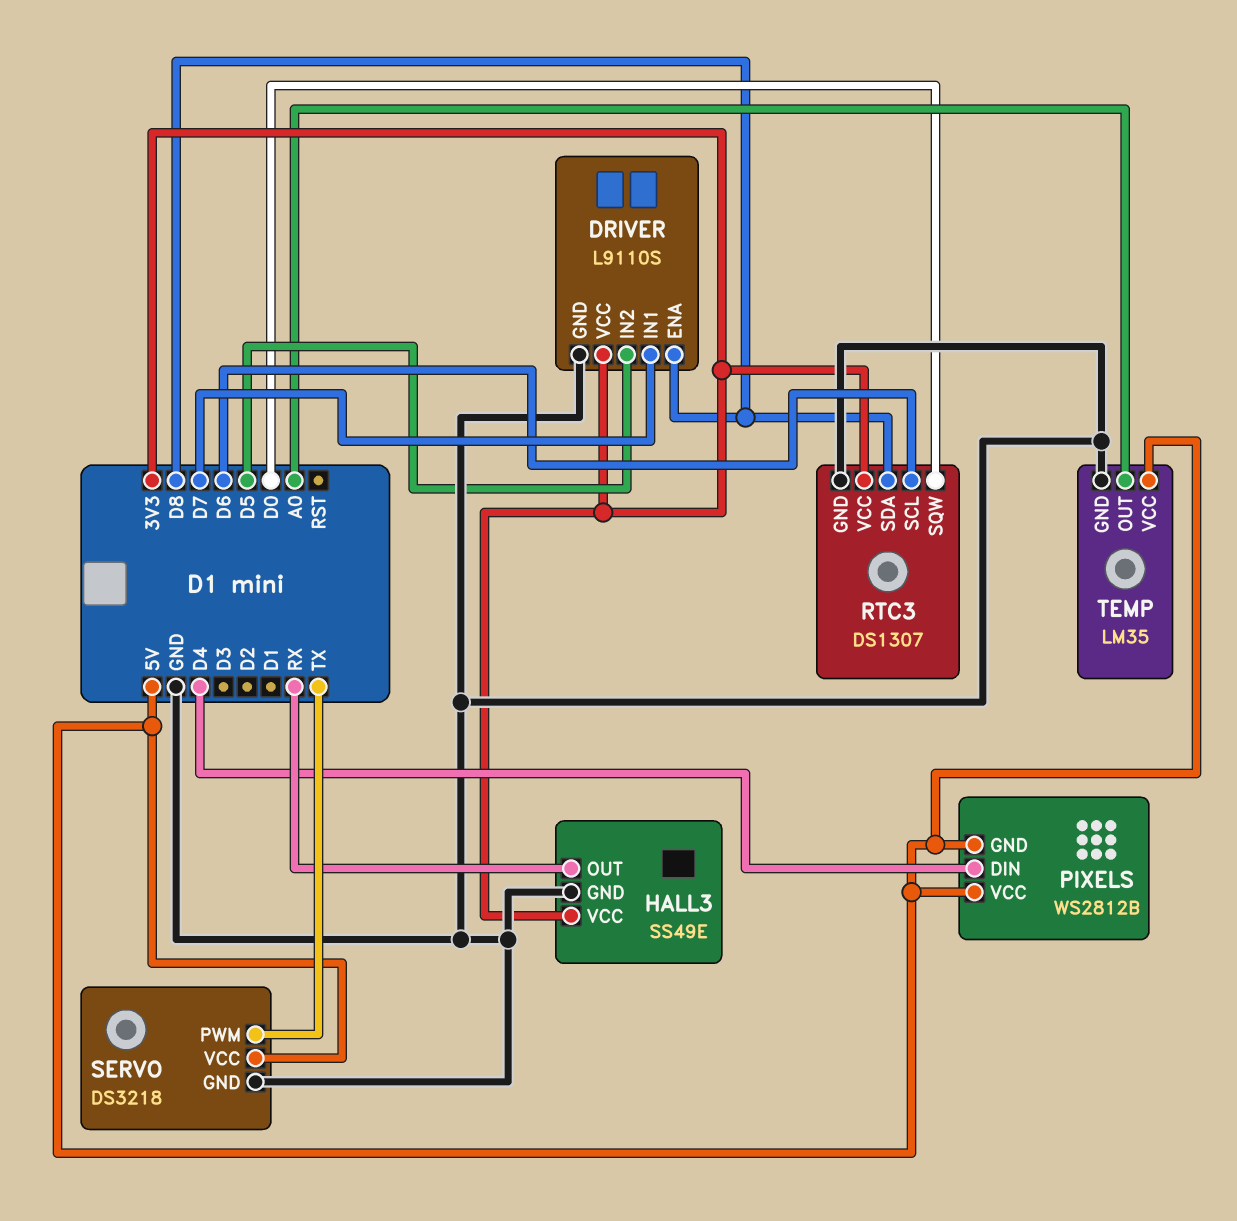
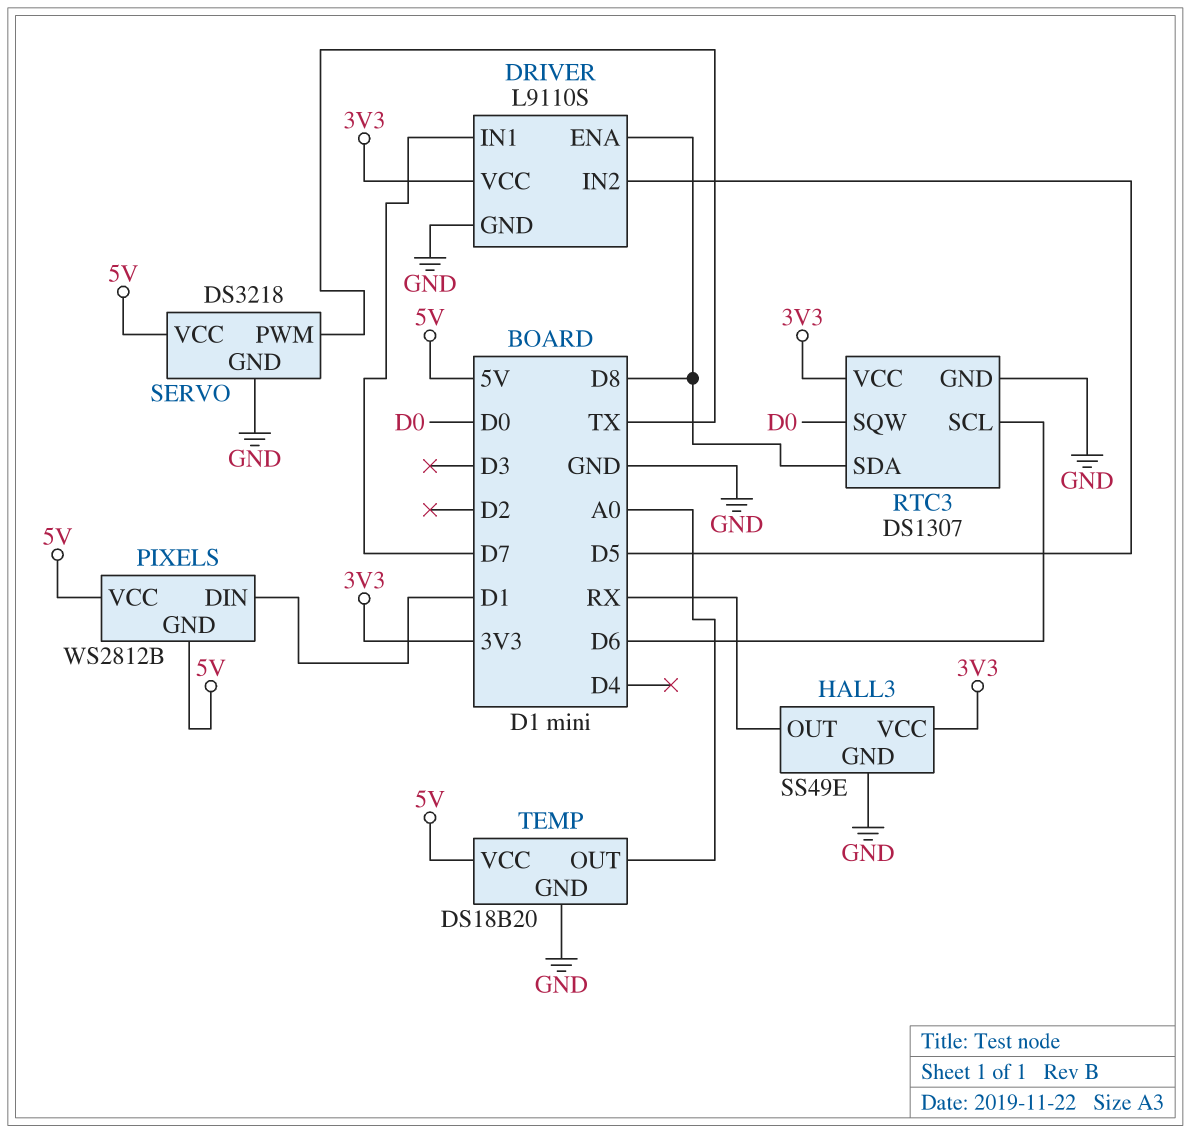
PIXELS pin DIN: D4 -> D1
TEMP: LM35 -> DS18B20

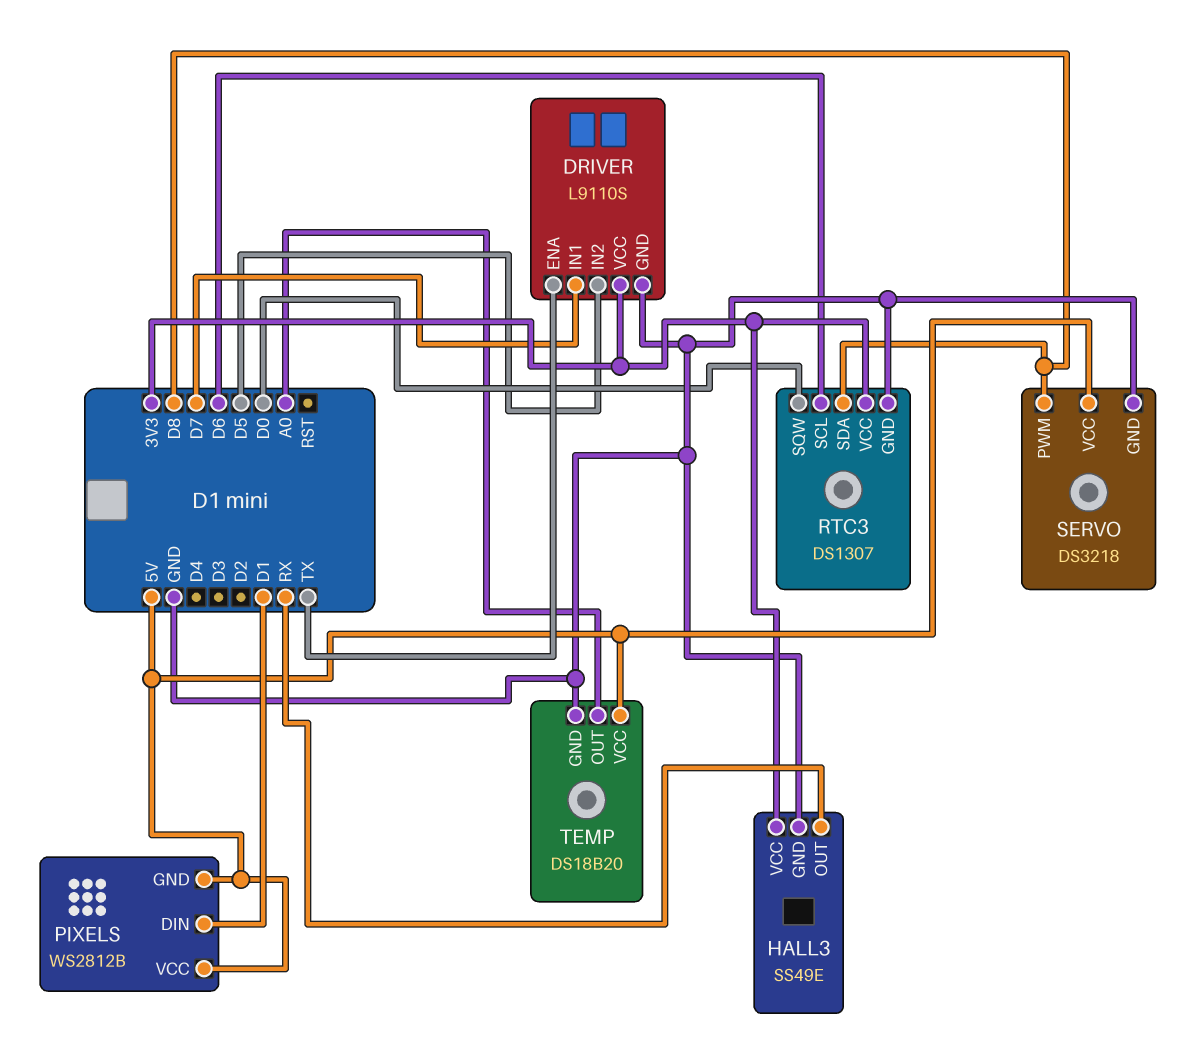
DRIVER pin ENA: D8 -> TX
SERVO pin PWM: TX -> D8

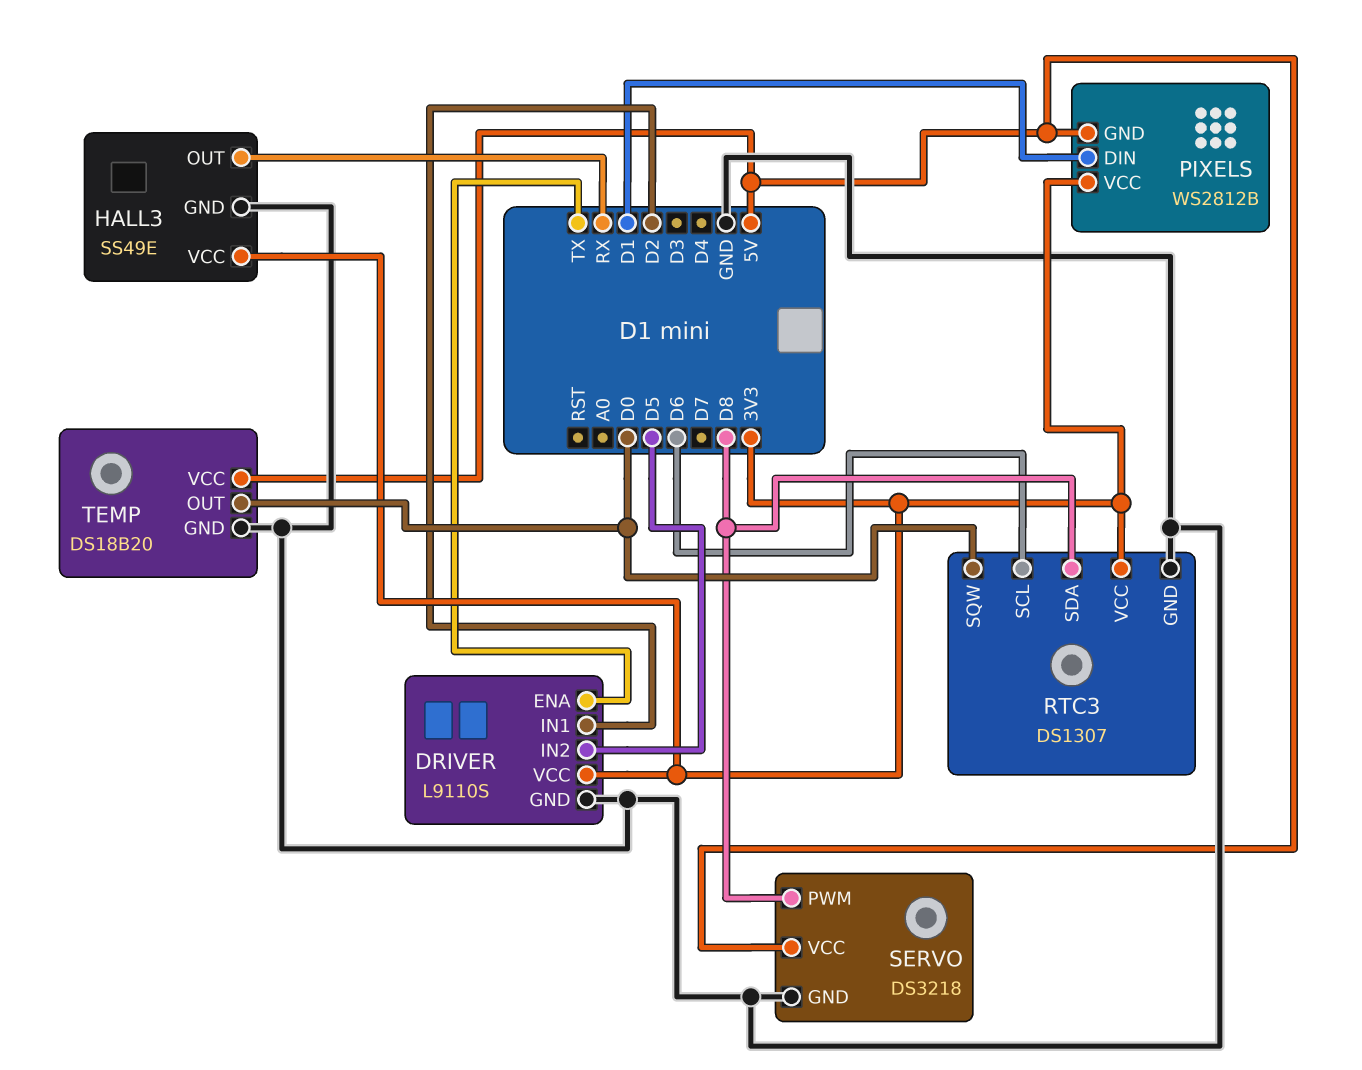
DRIVER pin IN1: D7 -> D2
PIXELS pin VCC: 5V -> 3V3
TEMP pin OUT: A0 -> D0

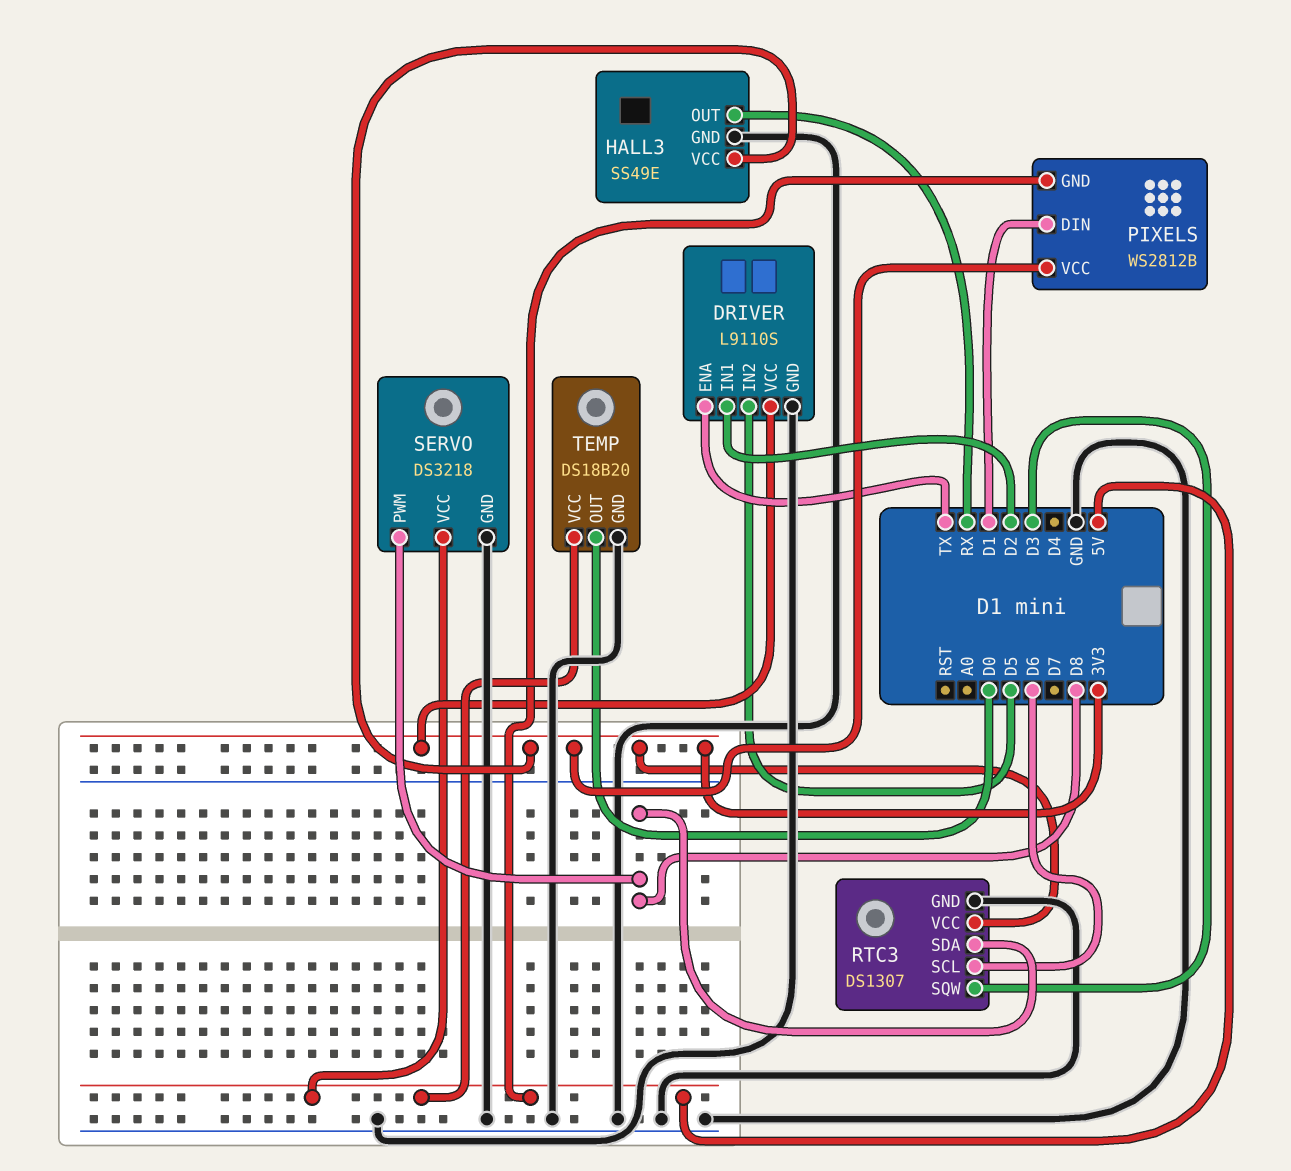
RTC3 pin SQW: D0 -> D3

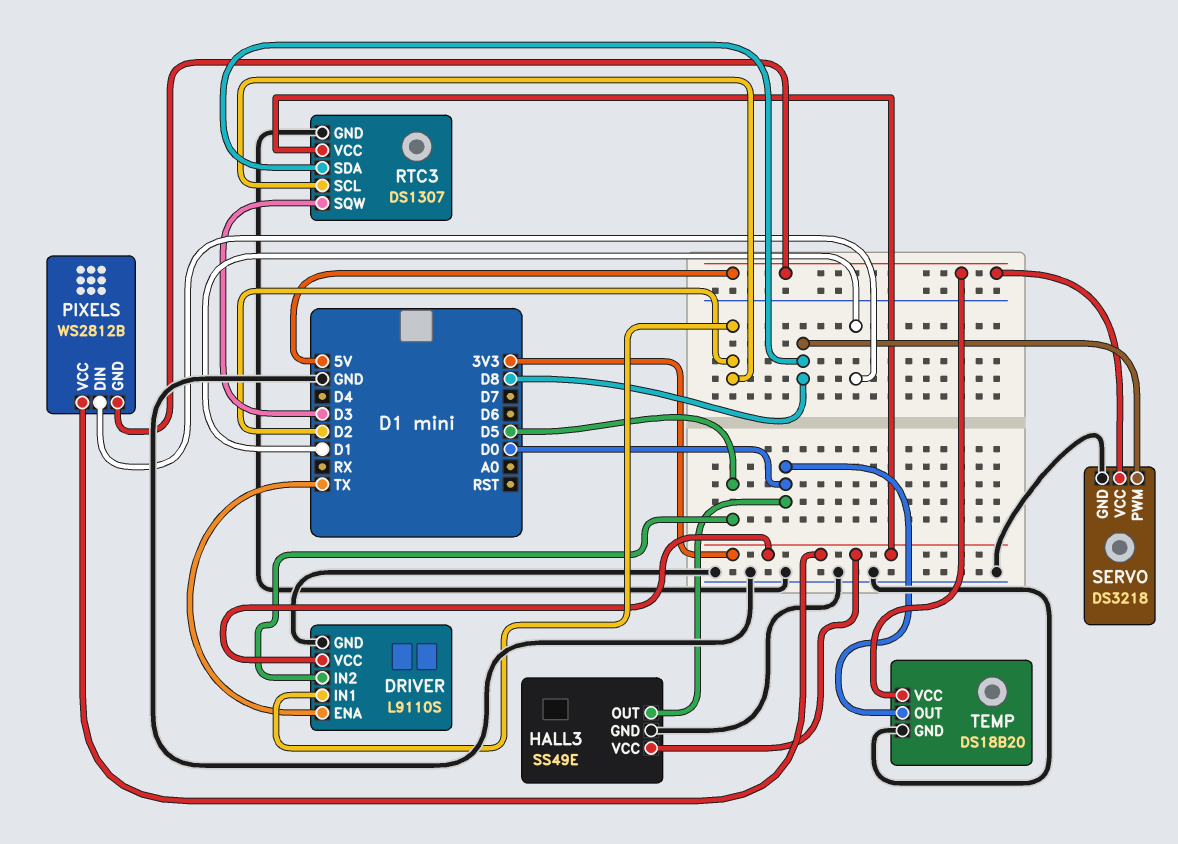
HALL3 pin OUT: RX -> D0
RTC3 pin SCL: D6 -> D2

